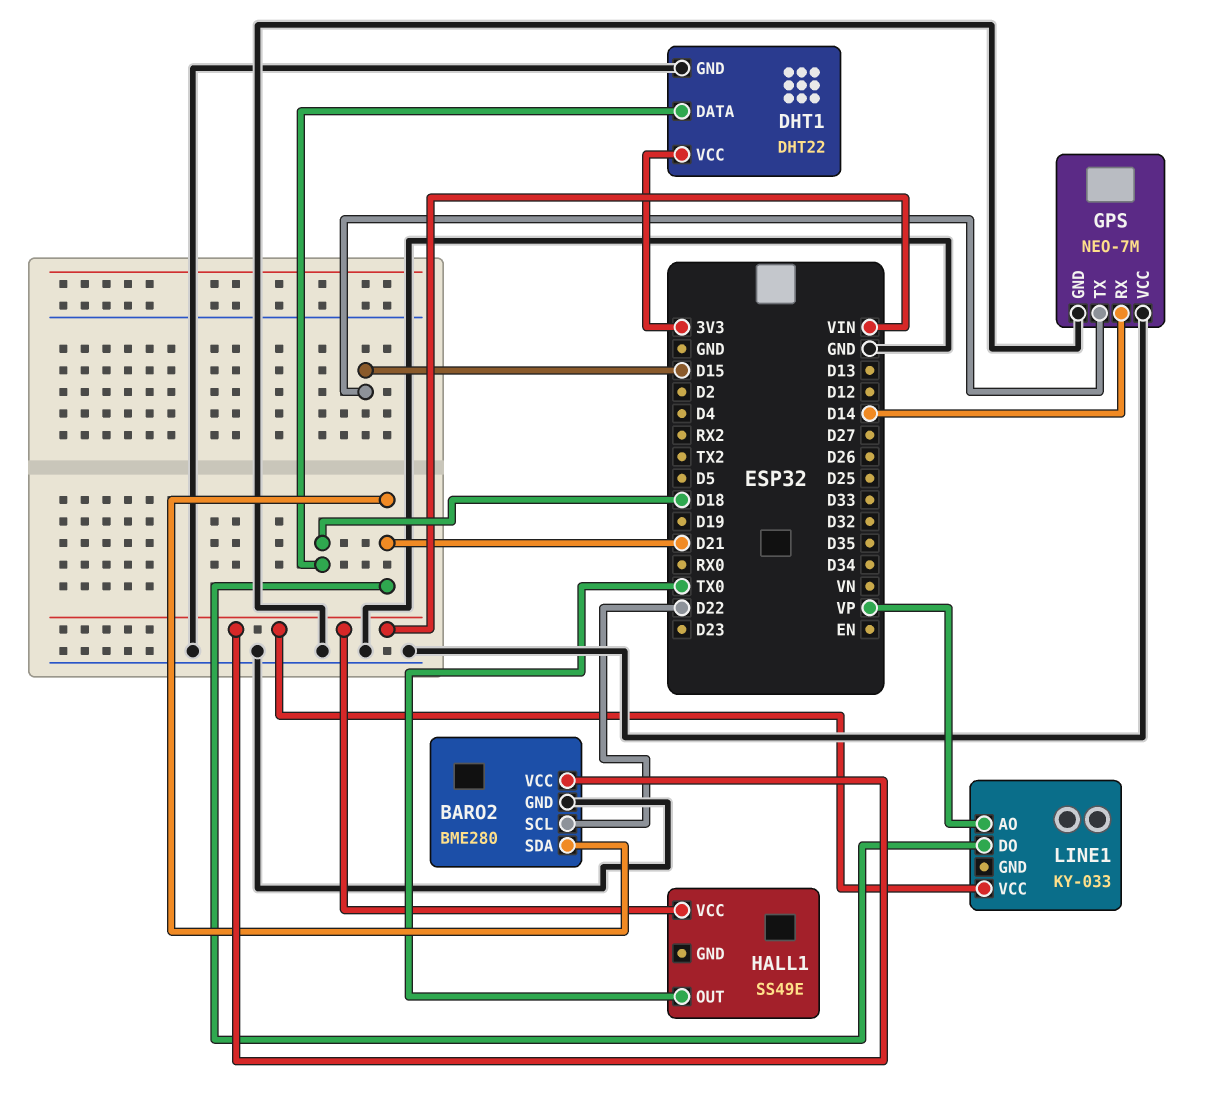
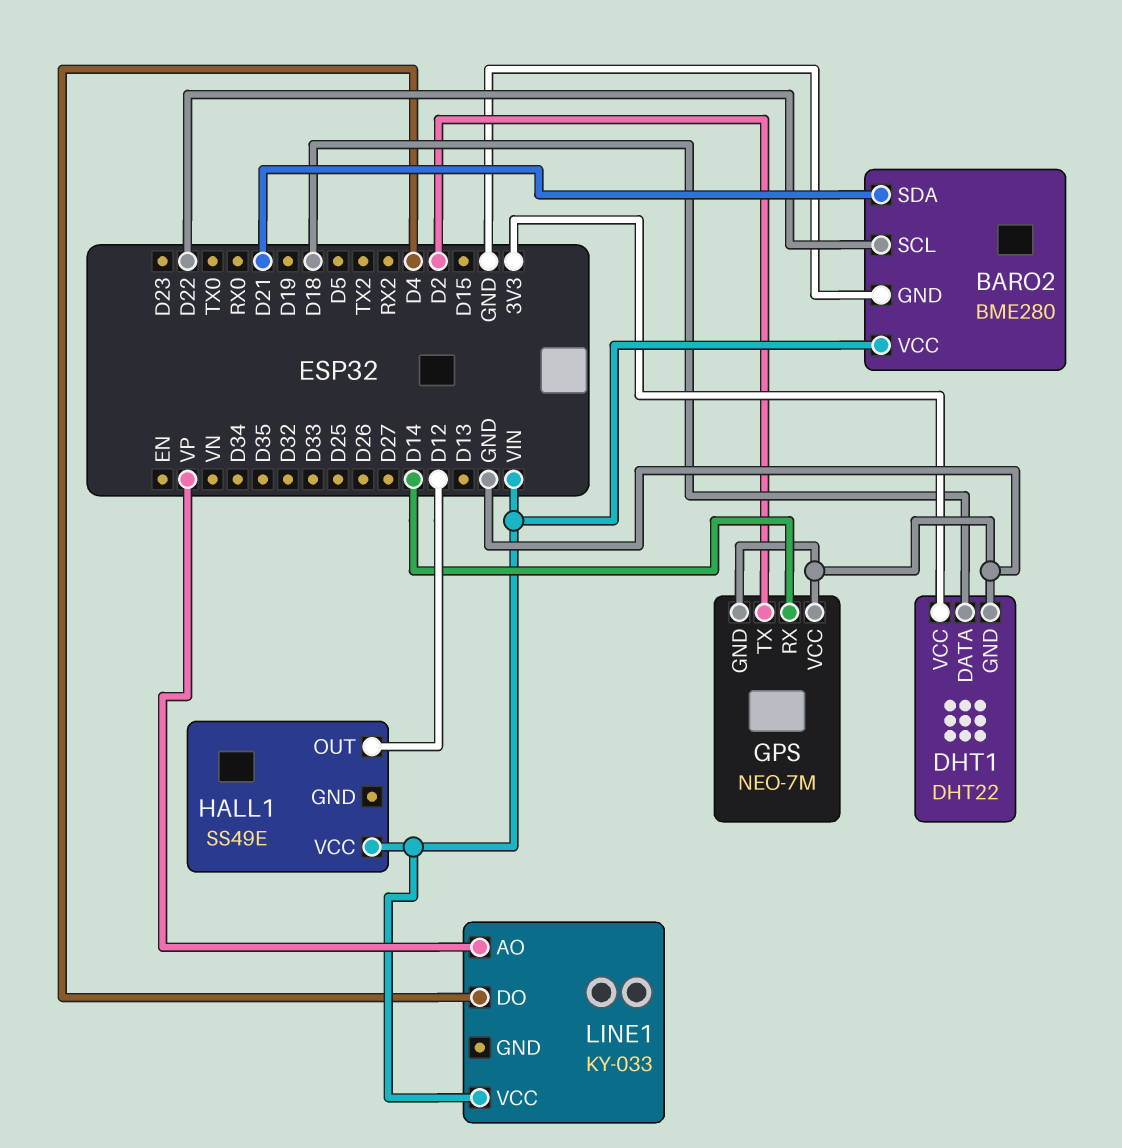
GPS pin TX: D15 -> D2
HALL1 pin OUT: TX0 -> D12
LINE1 pin DO: D21 -> D4

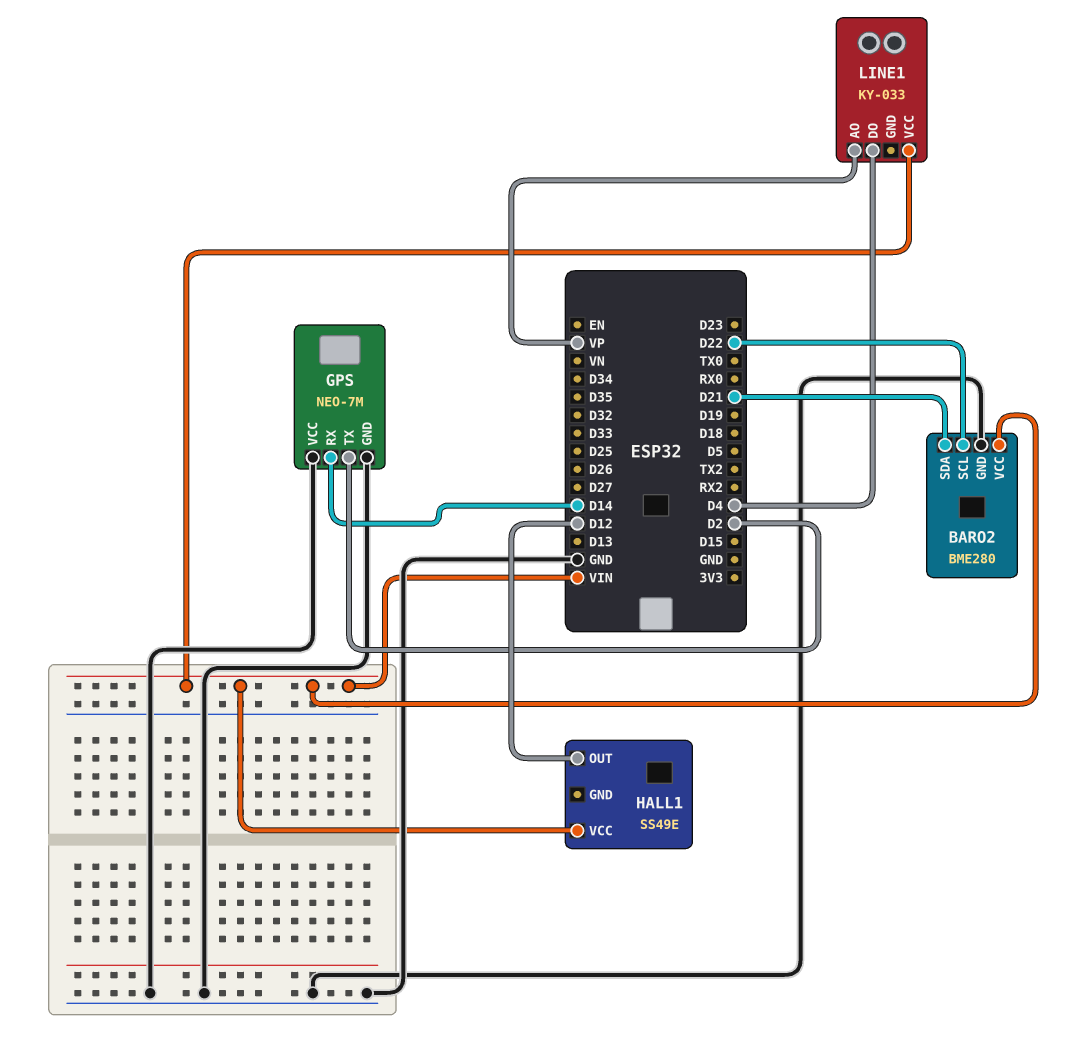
DHT1: DHT22 -> none
DHT1 pin DATA: D18 -> none
DHT1 pin GND: GND -> none
DHT1 pin VCC: 3V3 -> none

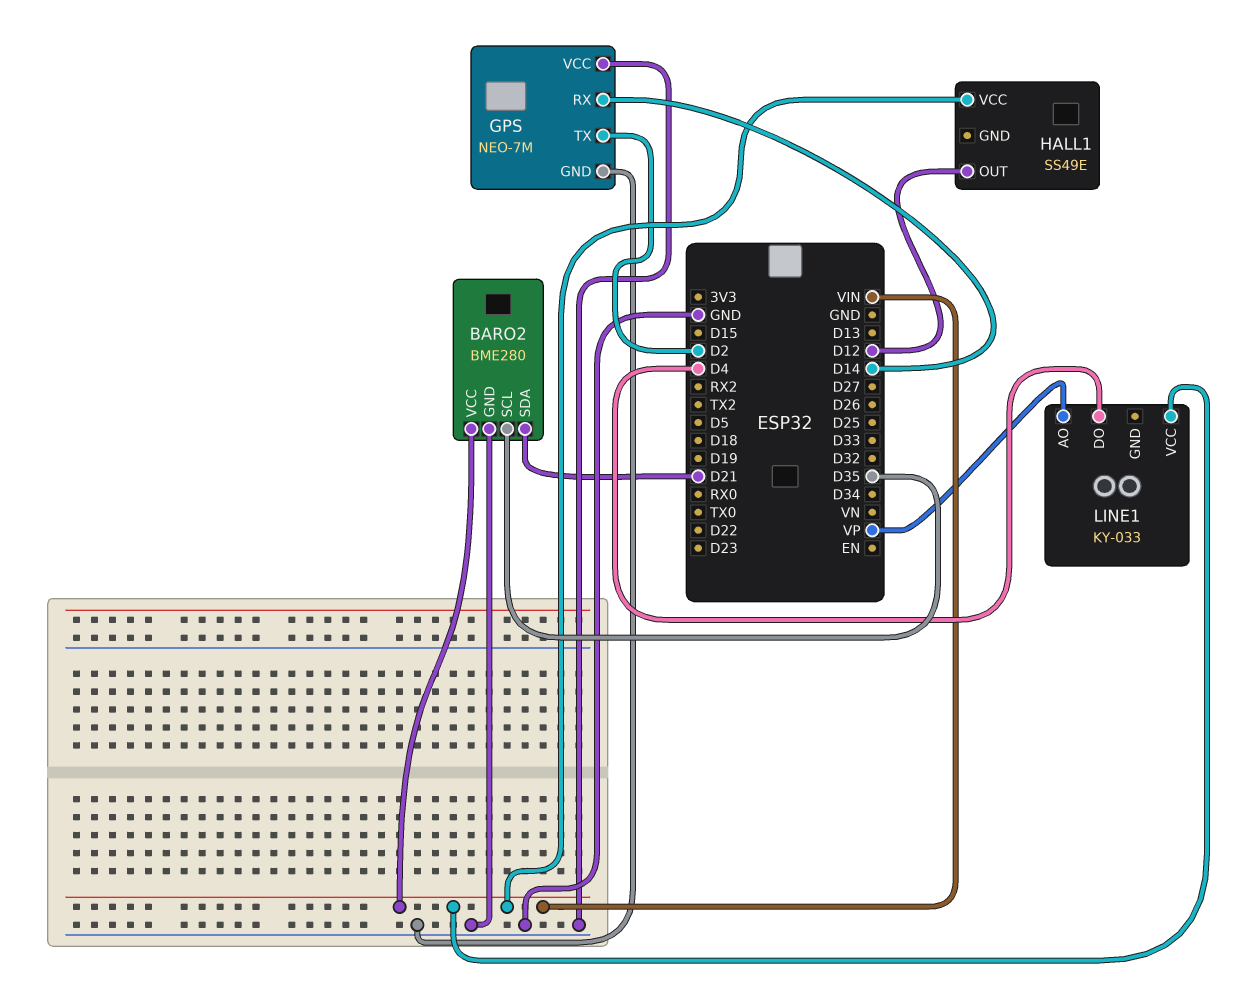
BARO2 pin SCL: D22 -> D35

